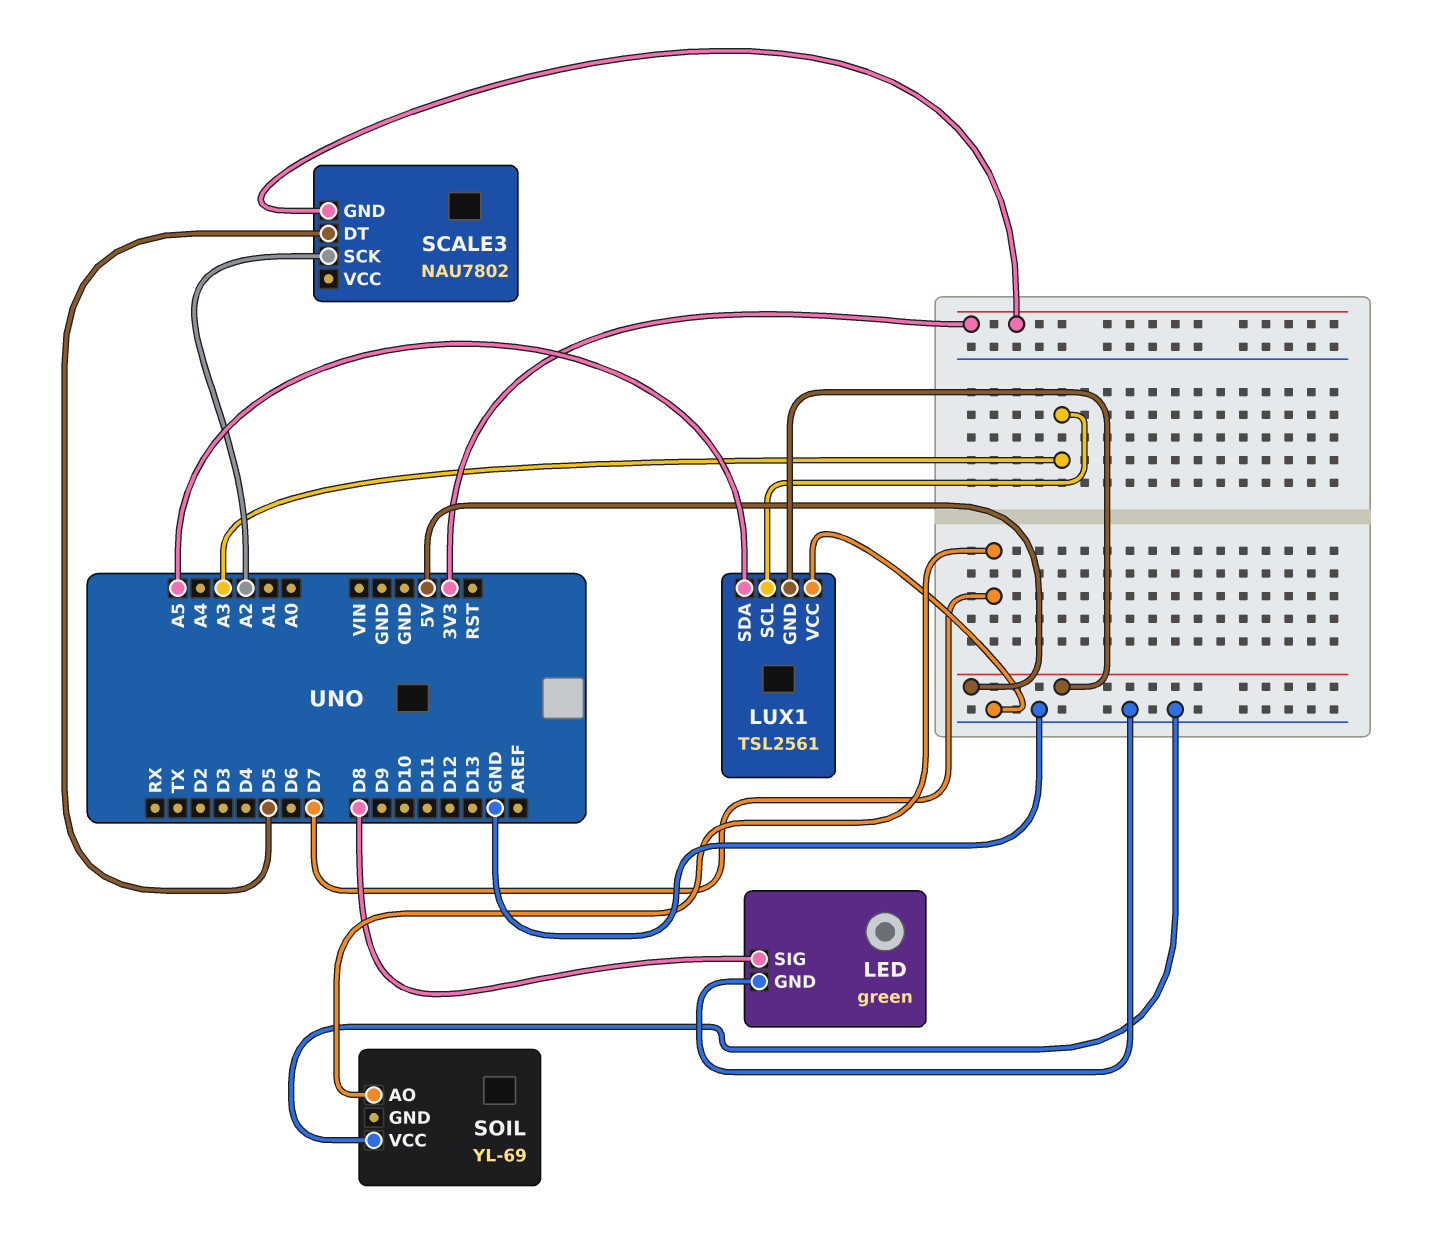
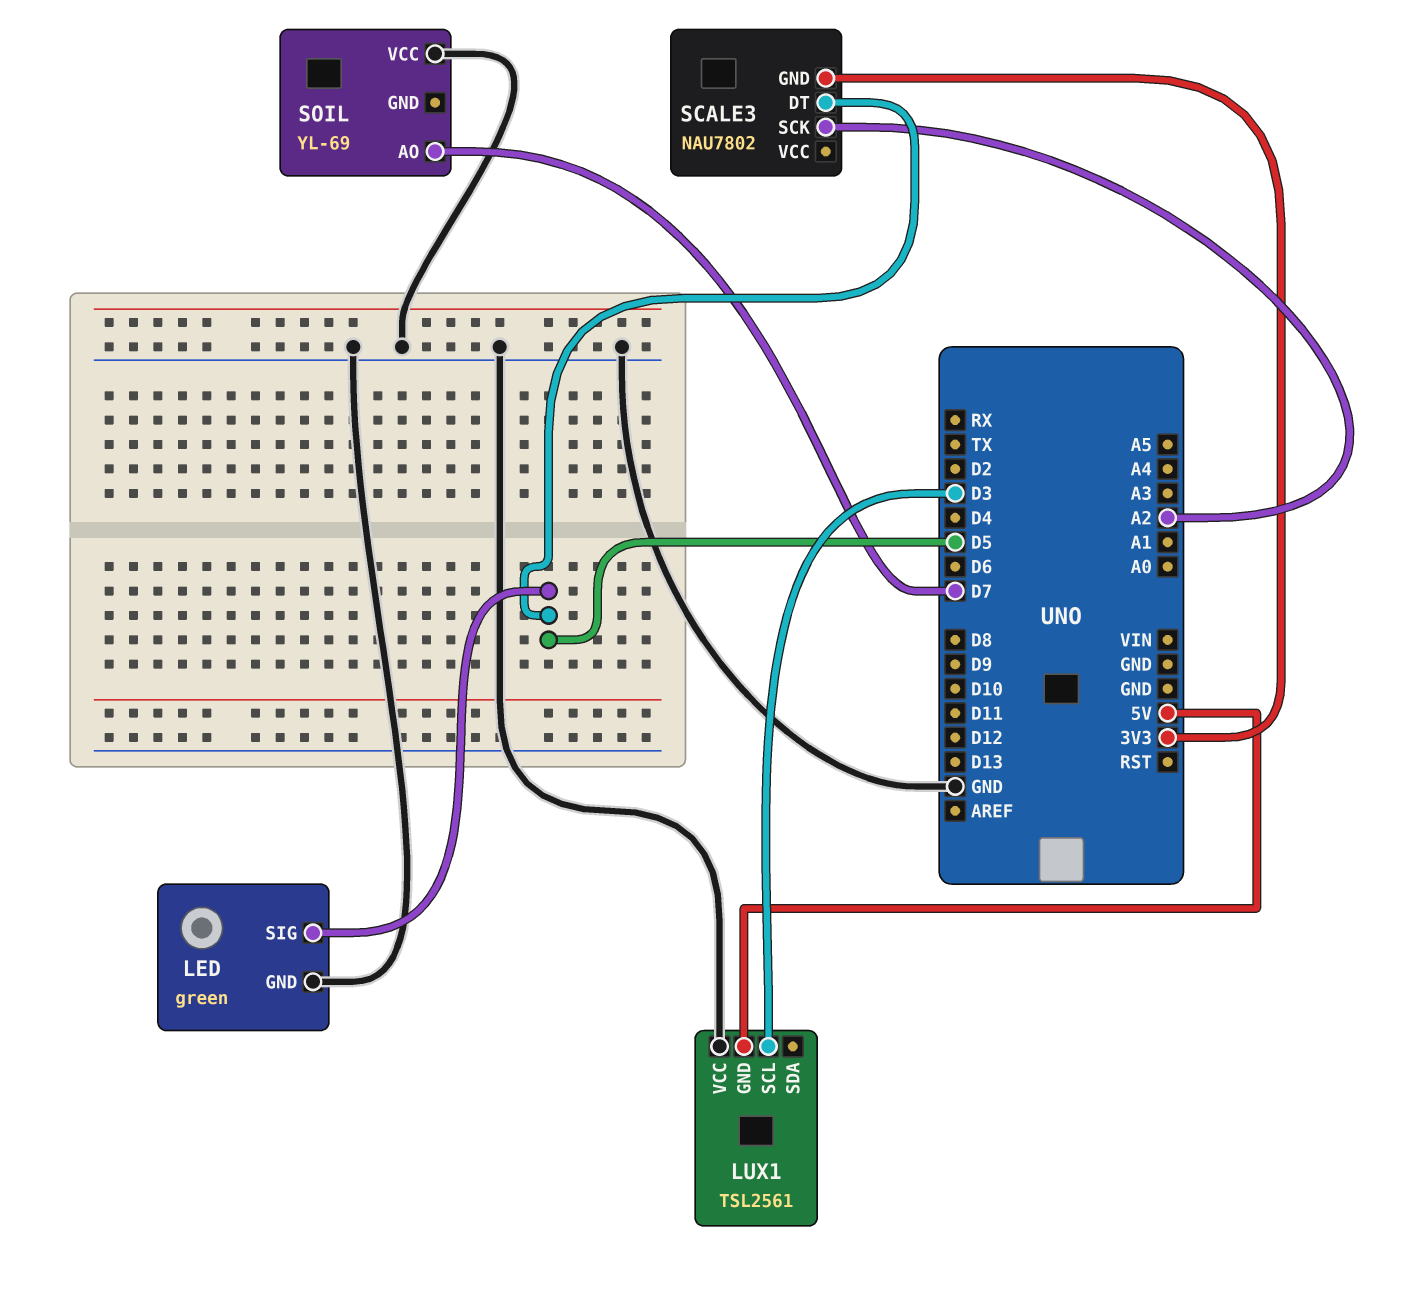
LED pin SIG: D8 -> D5
LUX1 pin SCL: A3 -> D3
LUX1 pin SDA: A5 -> none

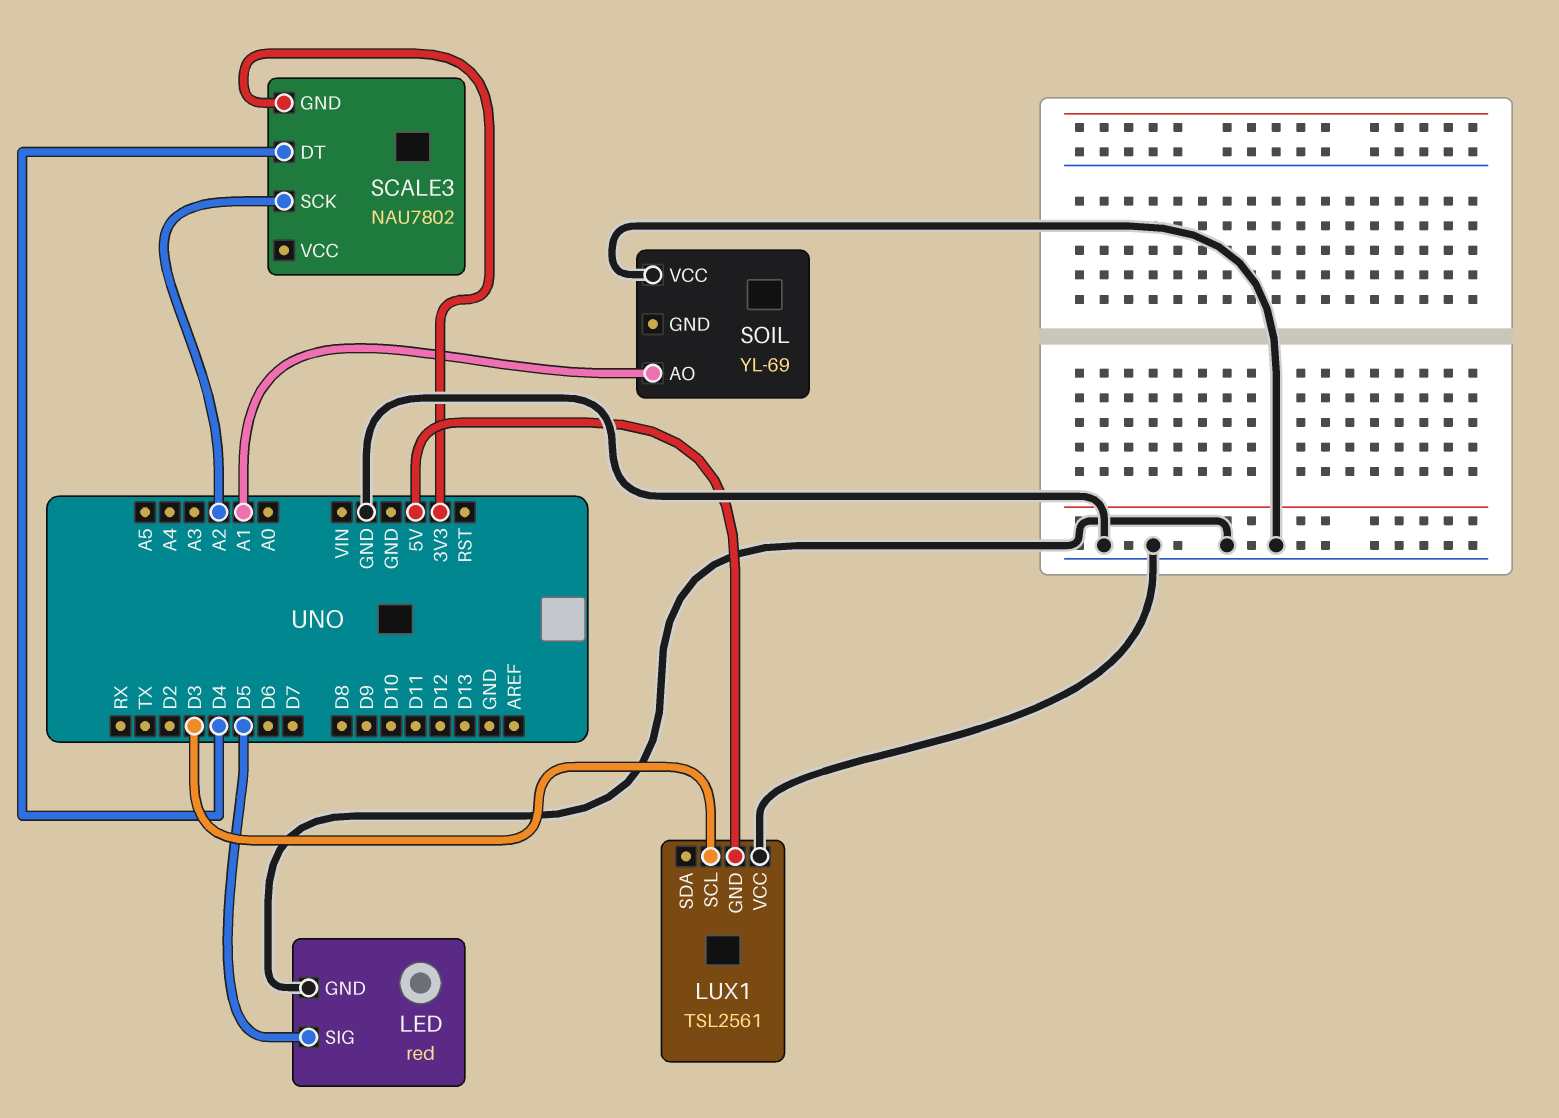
LED: green -> red
SCALE3 pin DT: D5 -> D4
SOIL pin AO: D7 -> A1

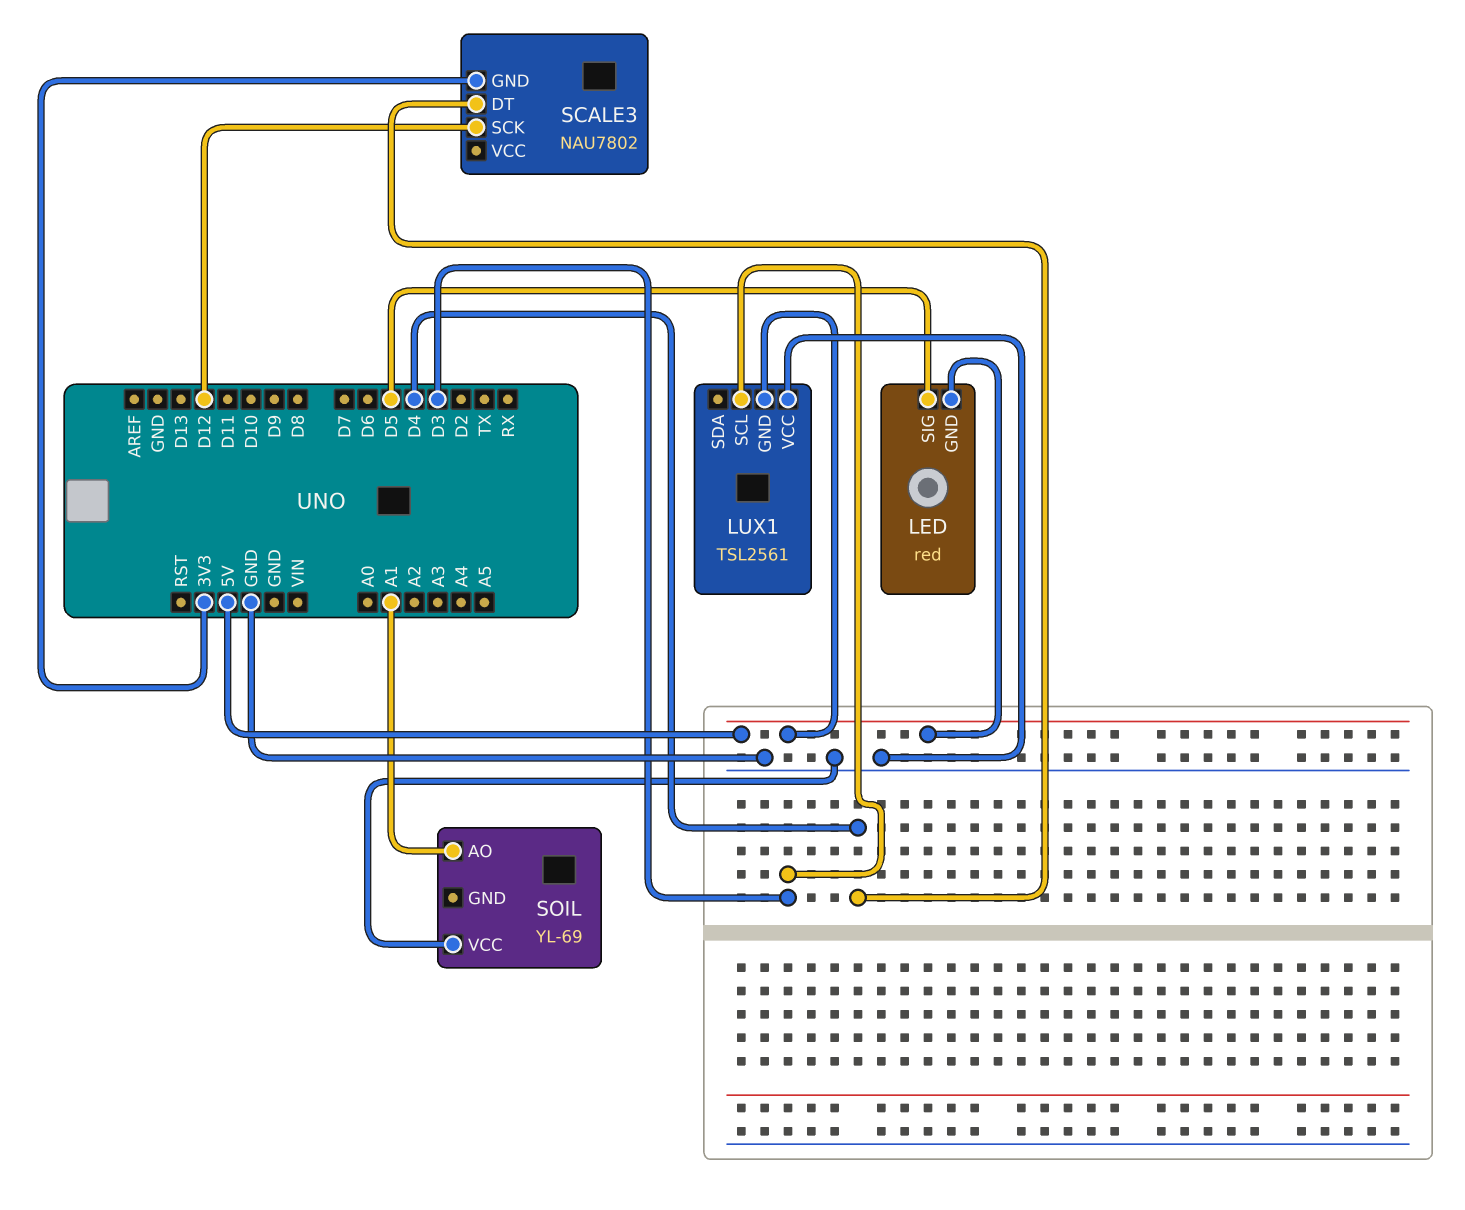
LED pin GND: GND -> 5V
SCALE3 pin SCK: A2 -> D12

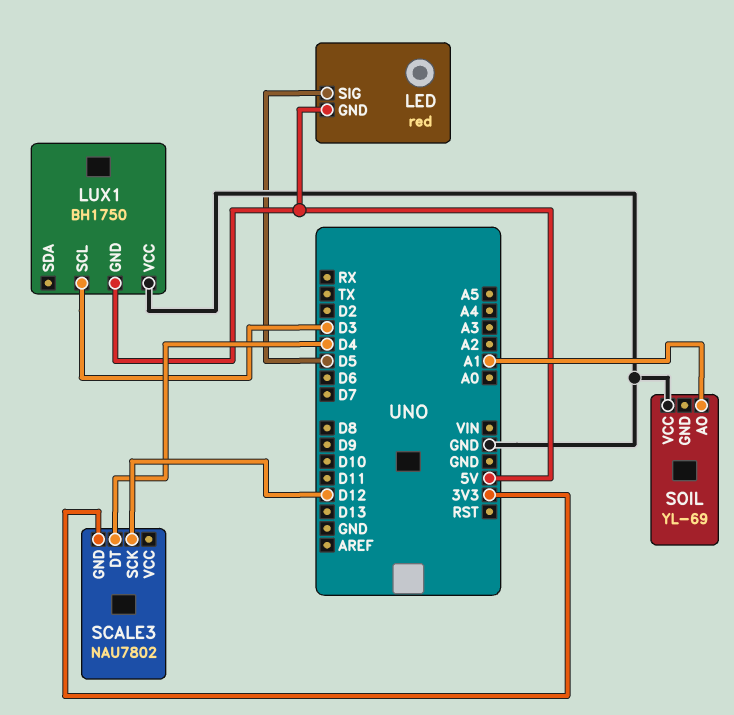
LUX1: TSL2561 -> BH1750

